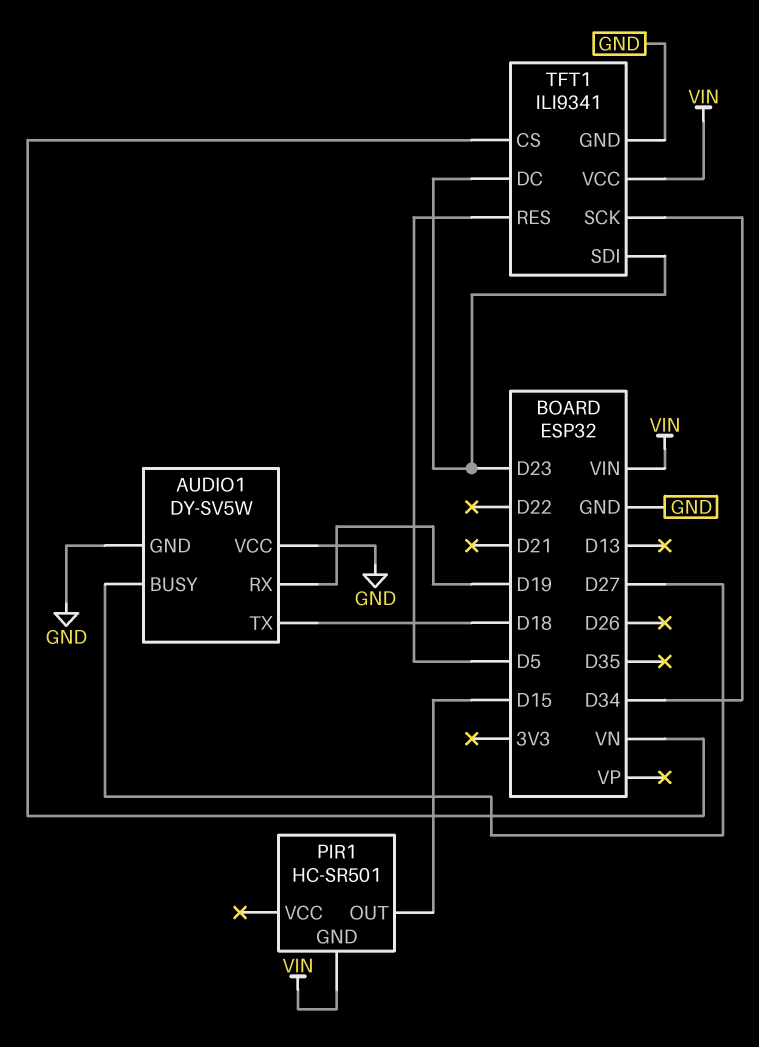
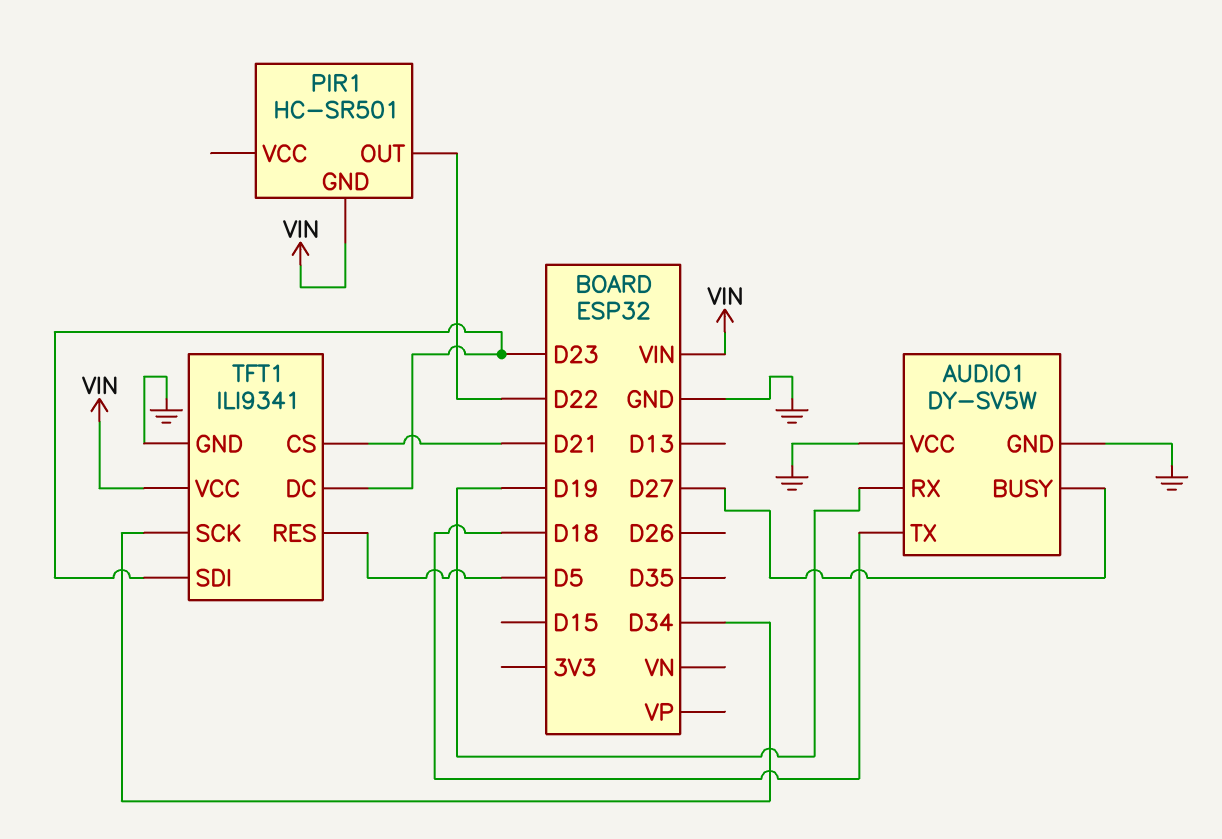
PIR1 pin OUT: D15 -> D22
TFT1 pin CS: VN -> D21

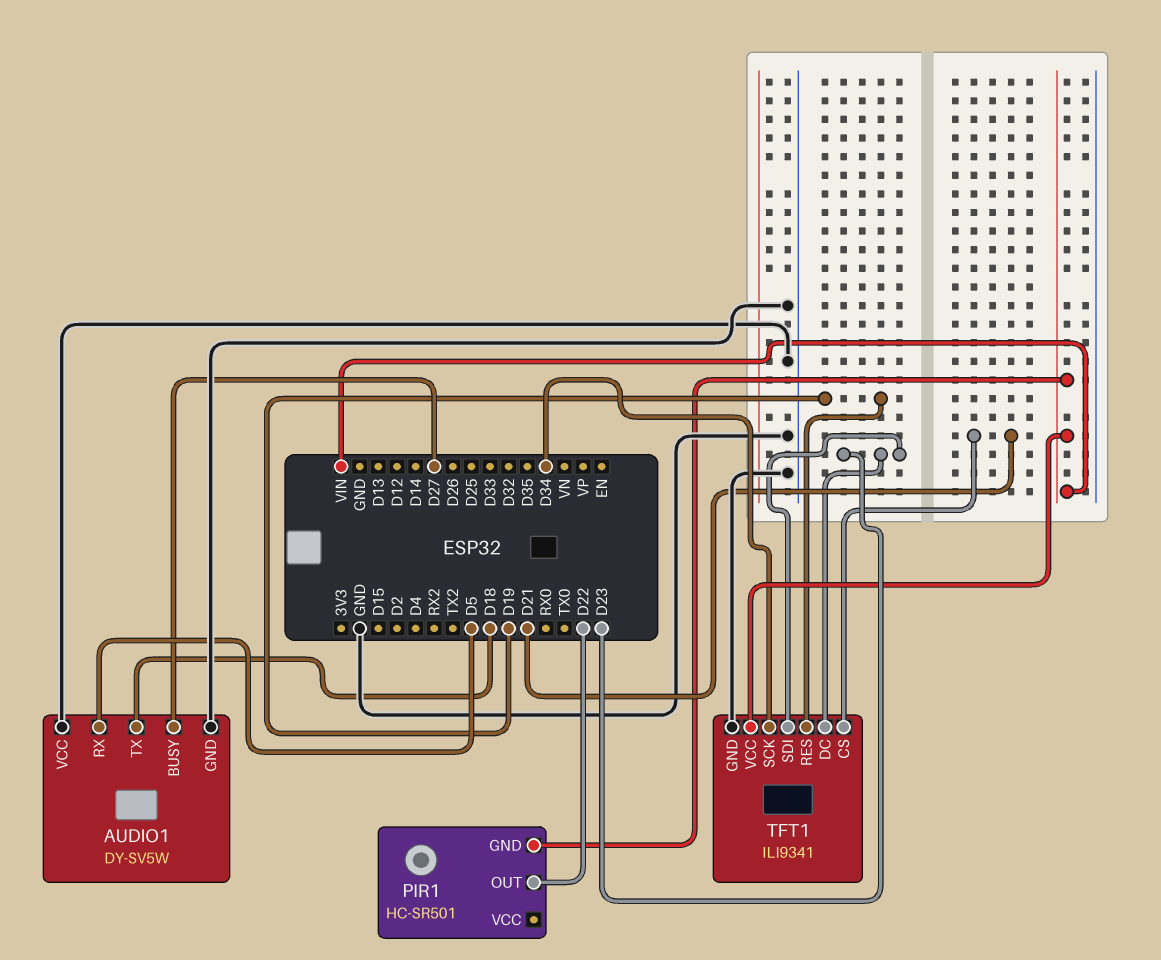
AUDIO1 pin RX: D19 -> D5
TFT1 pin RES: D5 -> D19

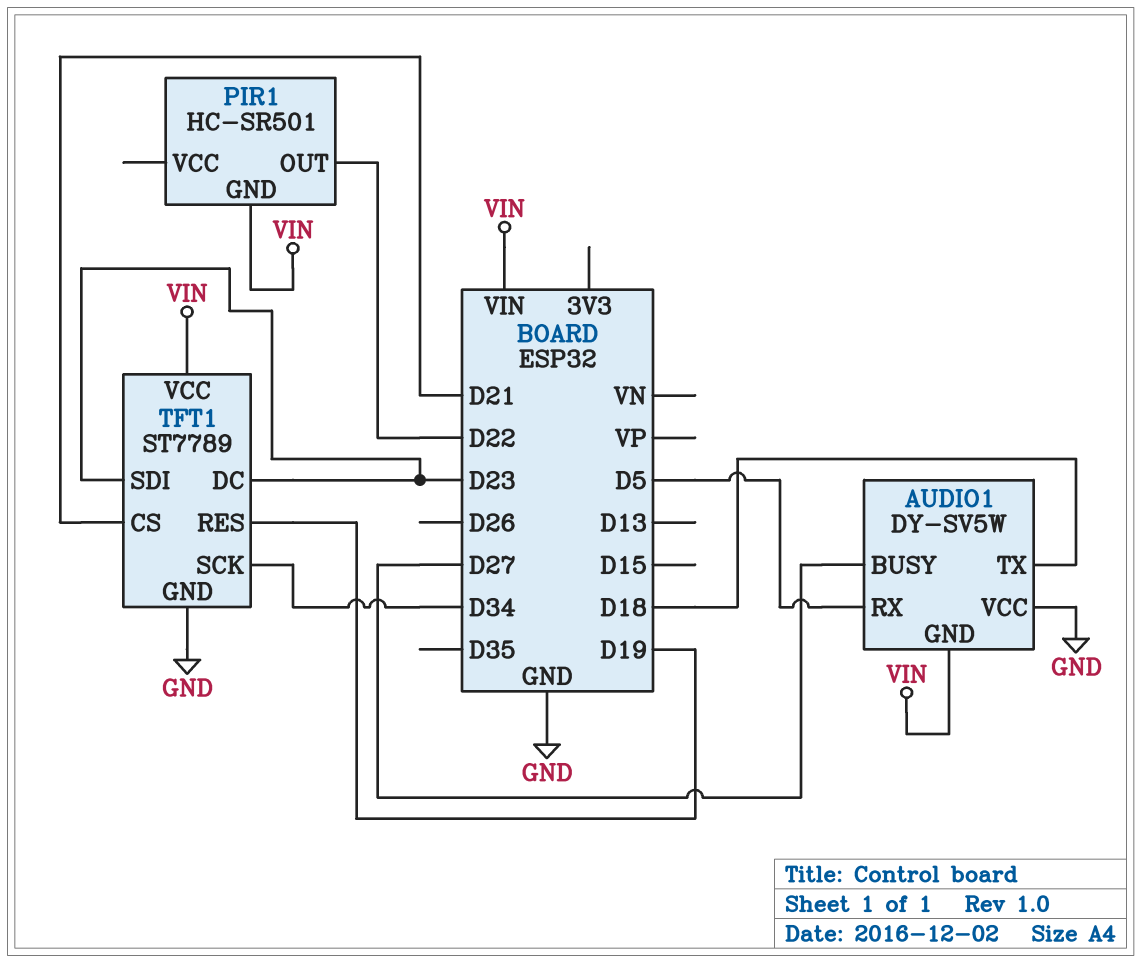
AUDIO1 pin GND: GND -> VIN
TFT1: ILI9341 -> ST7789

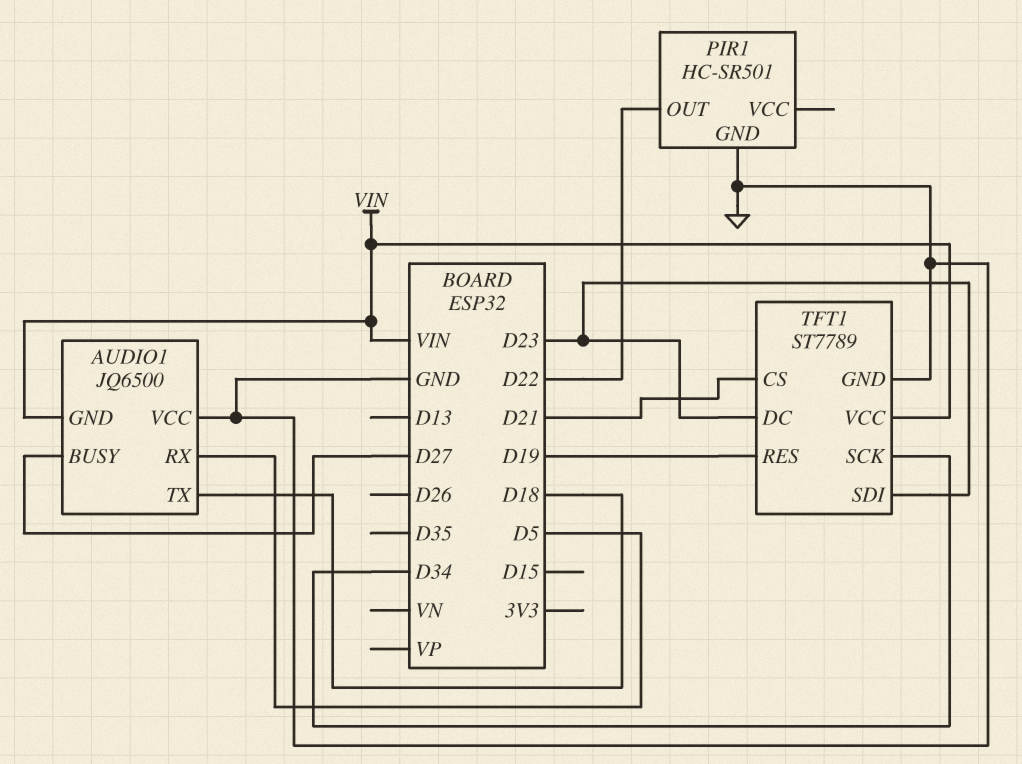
AUDIO1: DY-SV5W -> JQ6500
PIR1 pin GND: VIN -> GND

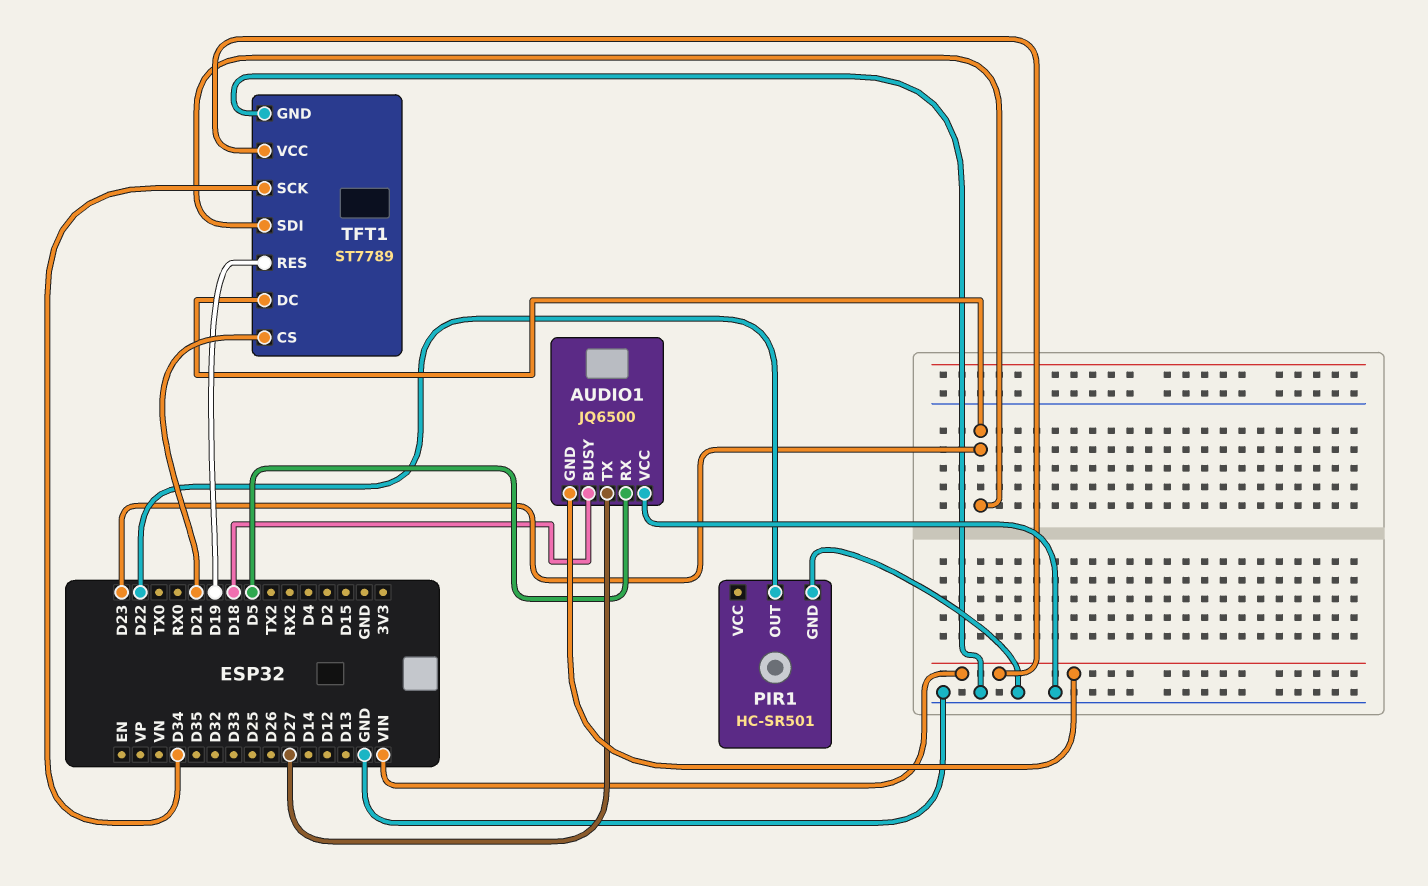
AUDIO1 pin BUSY: D27 -> D18
AUDIO1 pin TX: D18 -> D27

